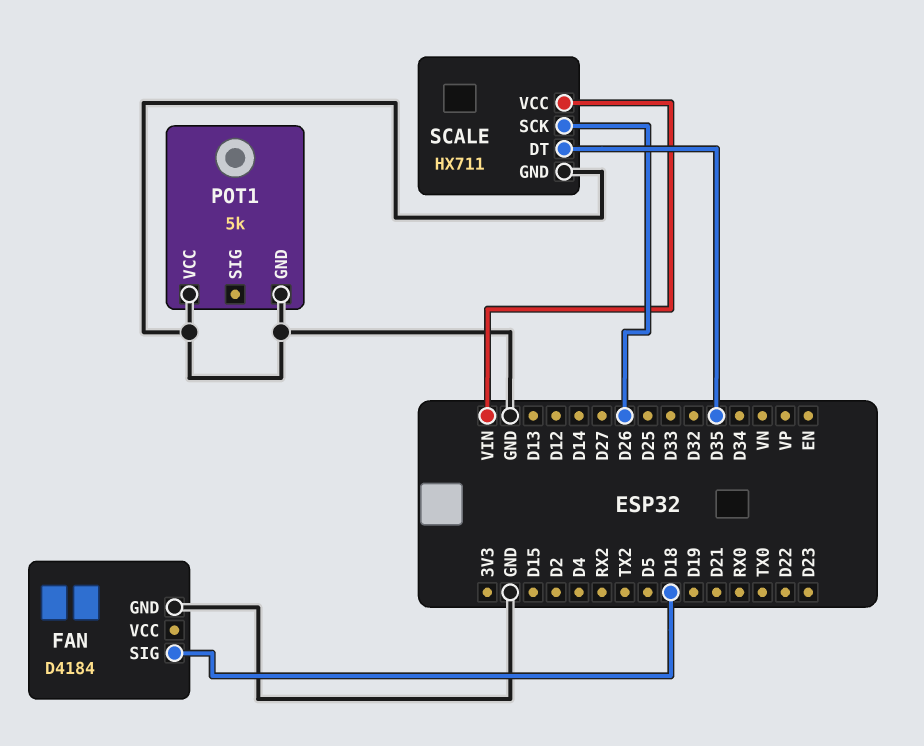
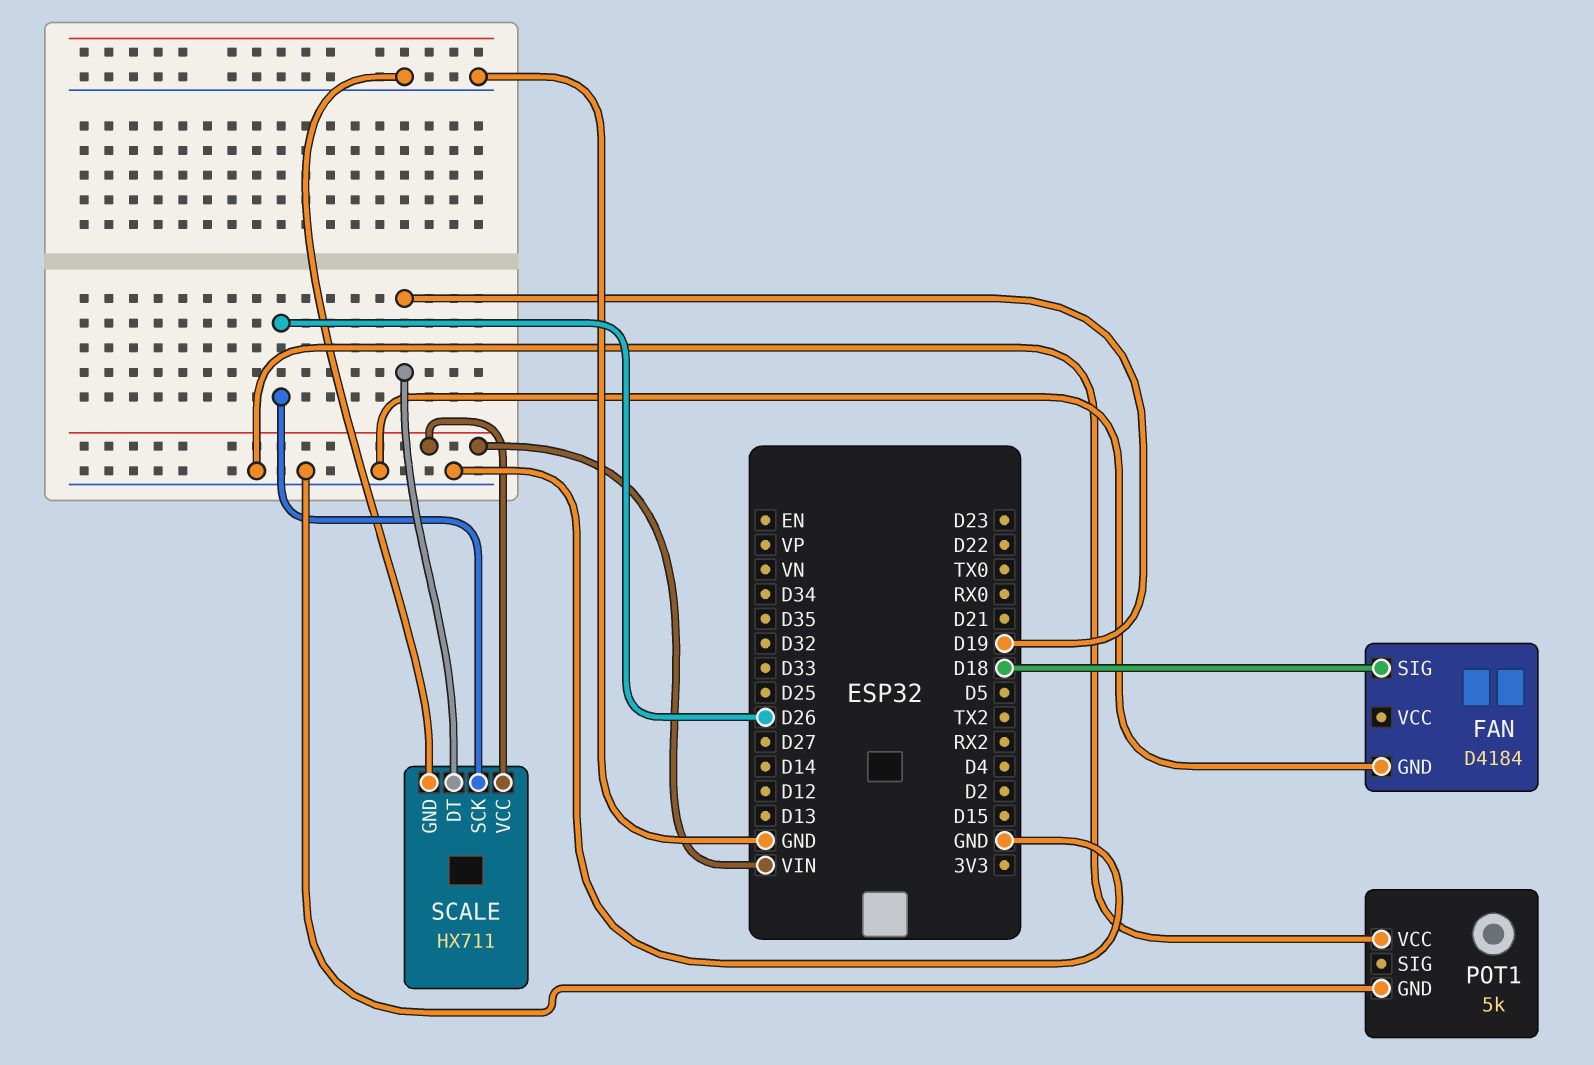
SCALE pin DT: D35 -> D19

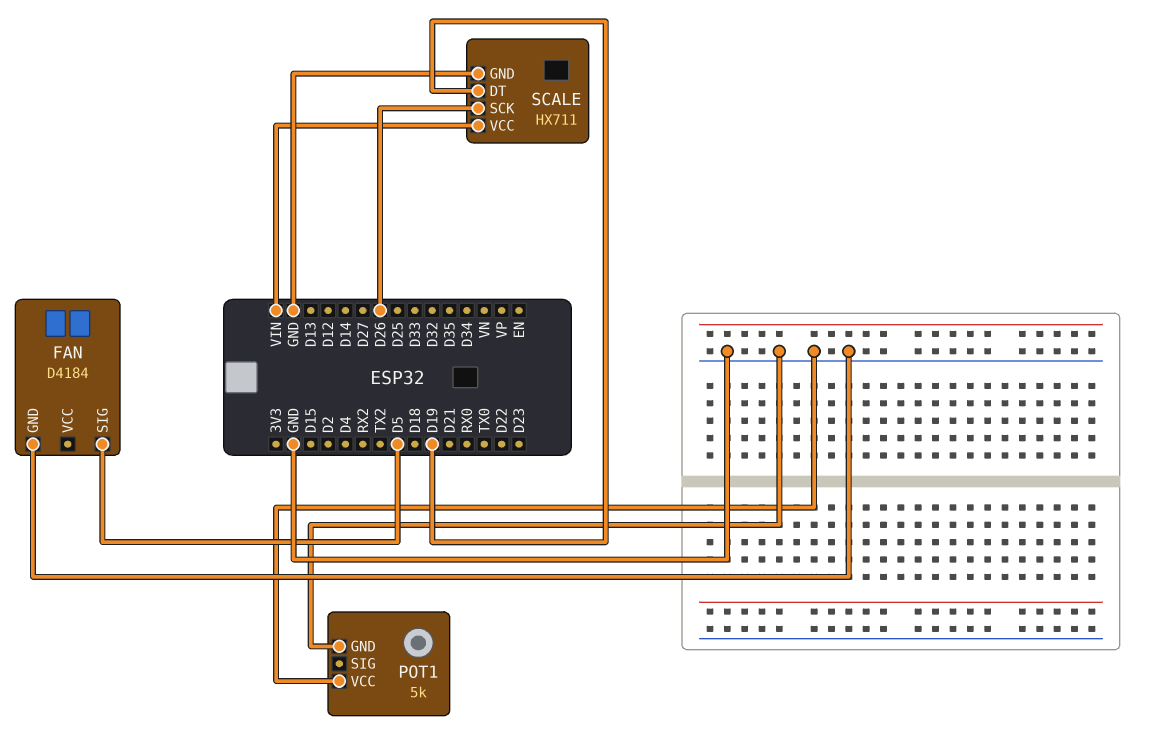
FAN pin SIG: D18 -> D5

